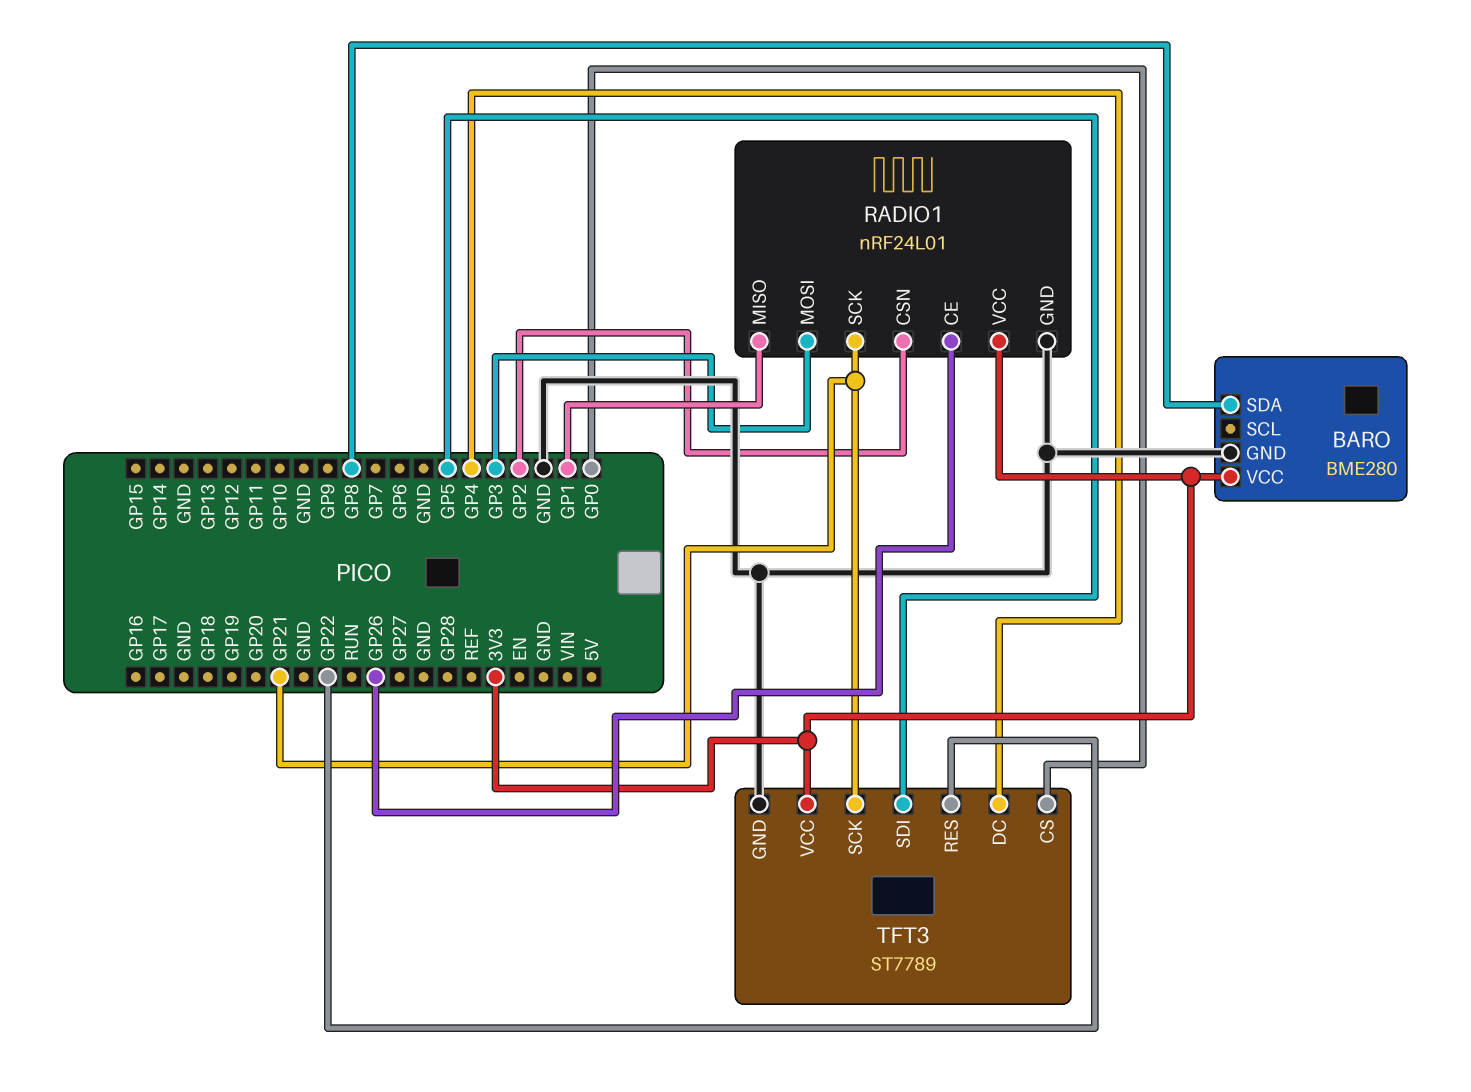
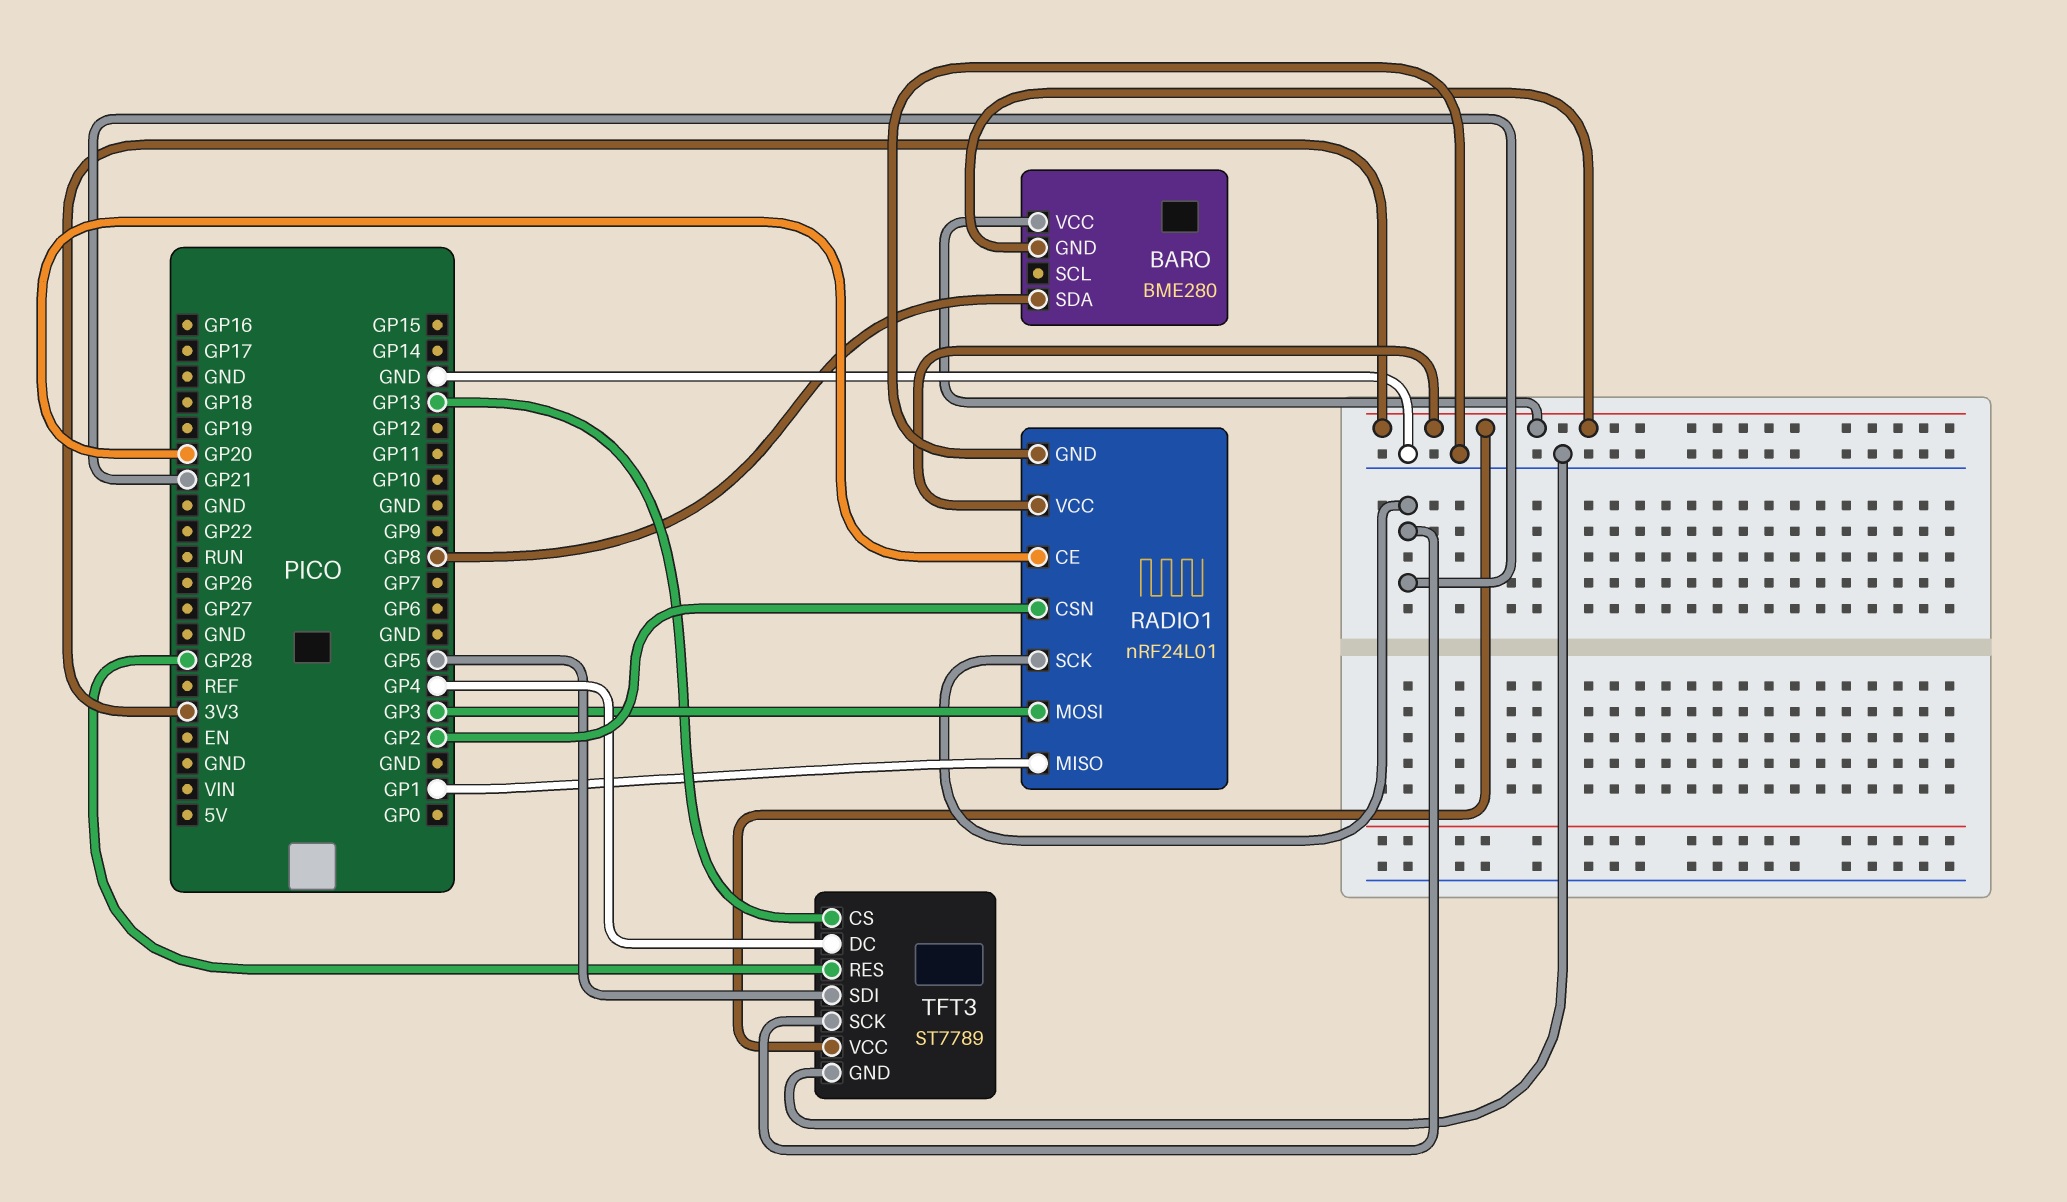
BARO pin GND: GND -> 3V3
RADIO1 pin CE: GP26 -> GP20
TFT3 pin CS: GP0 -> GP13
TFT3 pin RES: GP22 -> GP28

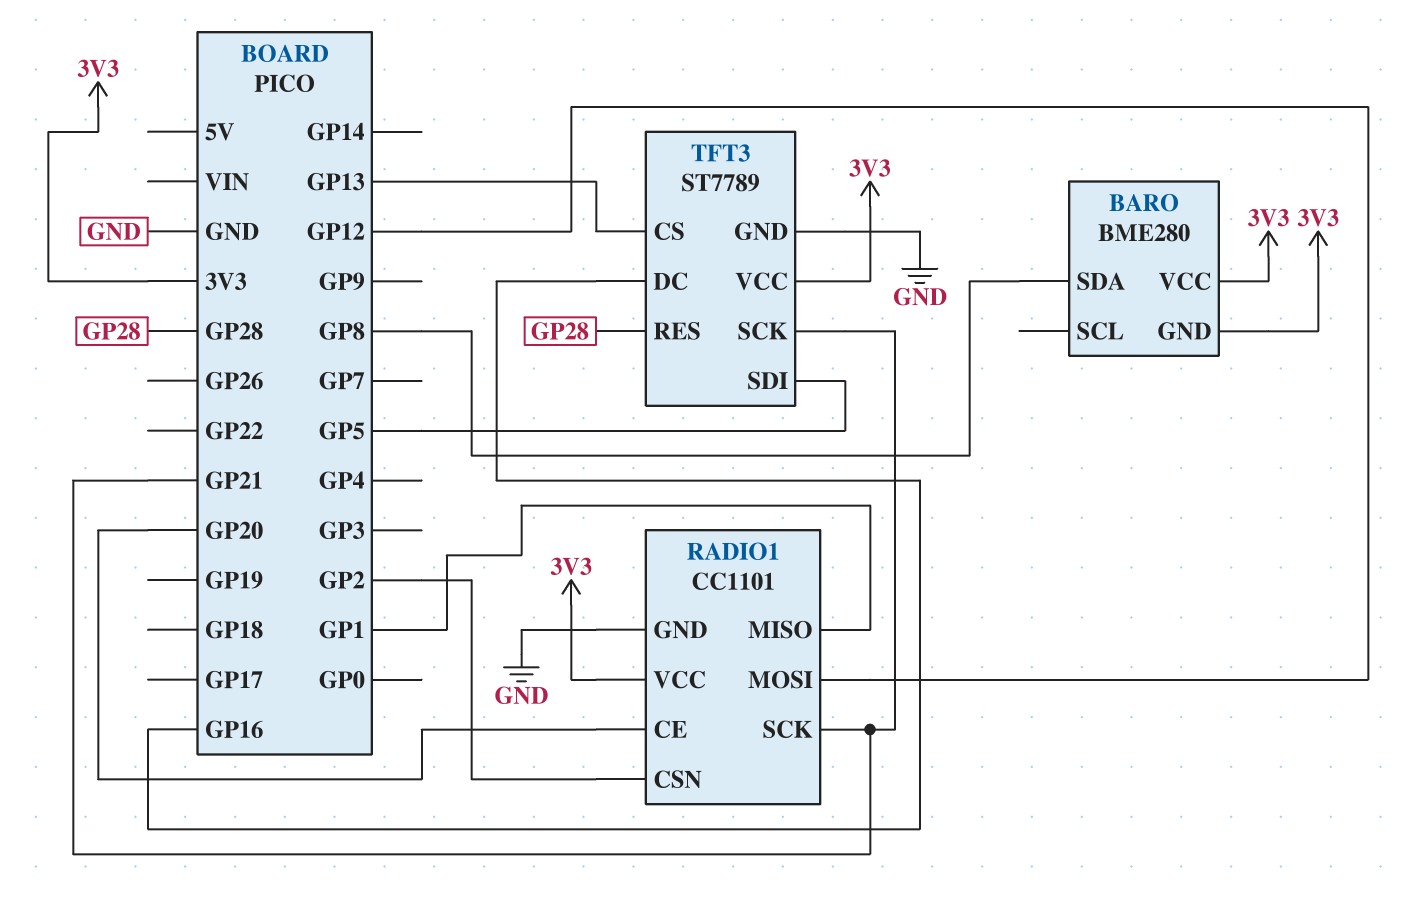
RADIO1: nRF24L01 -> CC1101
RADIO1 pin MOSI: GP3 -> GP12
TFT3 pin DC: GP4 -> GP16

